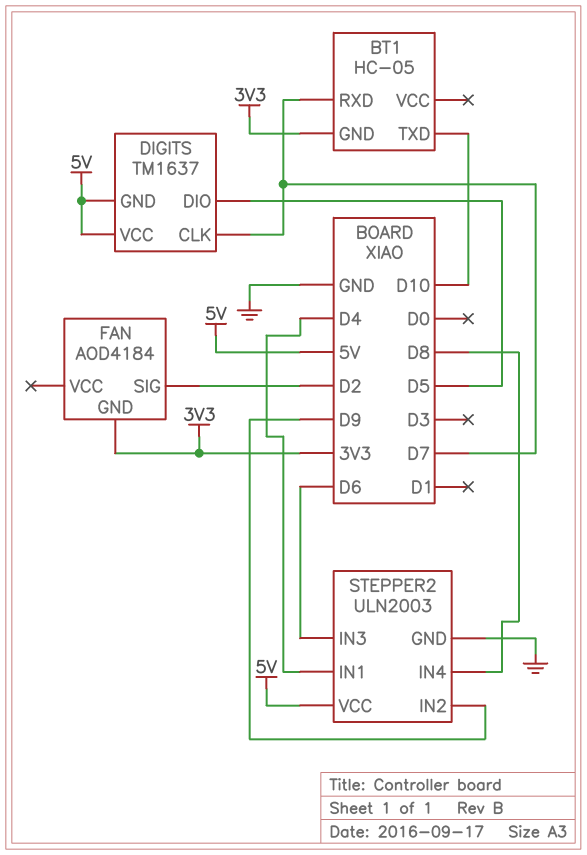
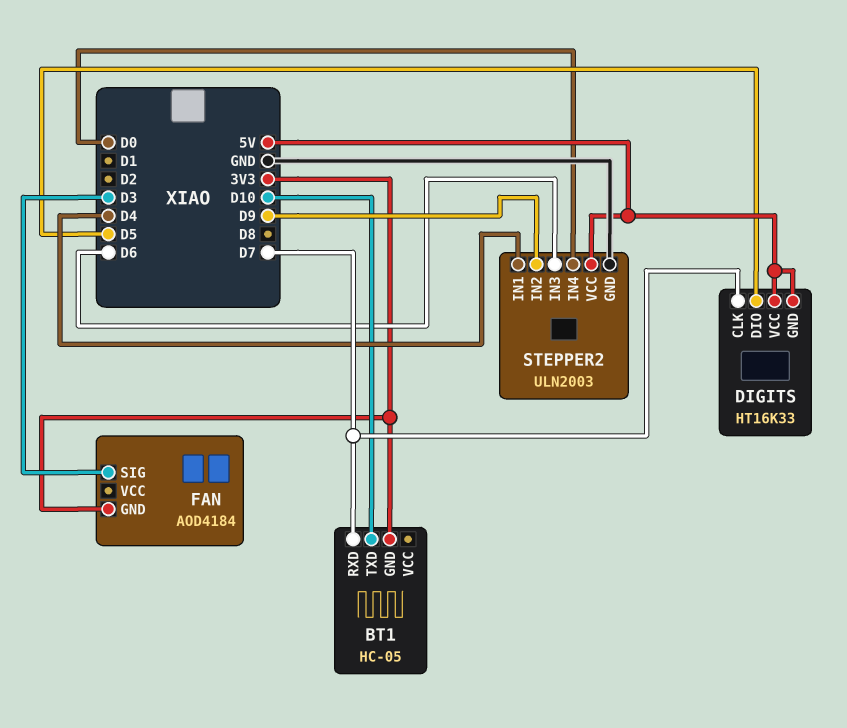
DIGITS: TM1637 -> HT16K33
FAN pin SIG: D2 -> D3
STEPPER2 pin IN4: D8 -> D0

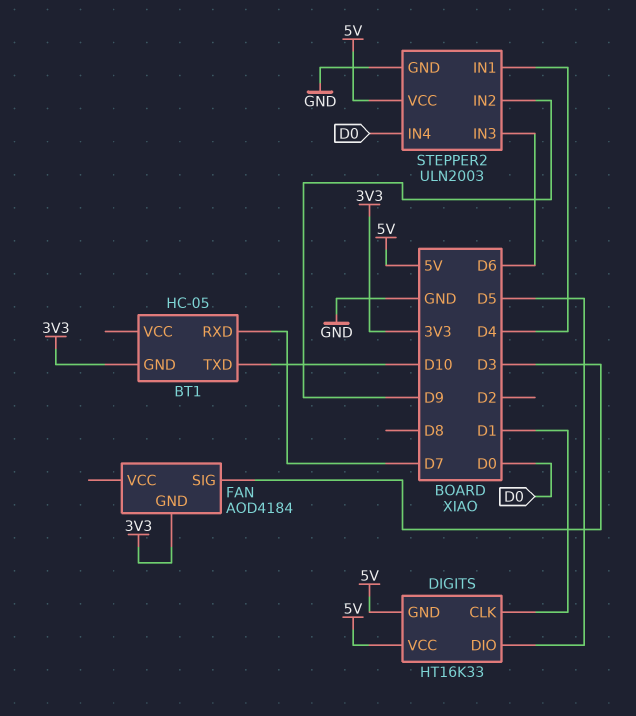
DIGITS pin CLK: D7 -> D1

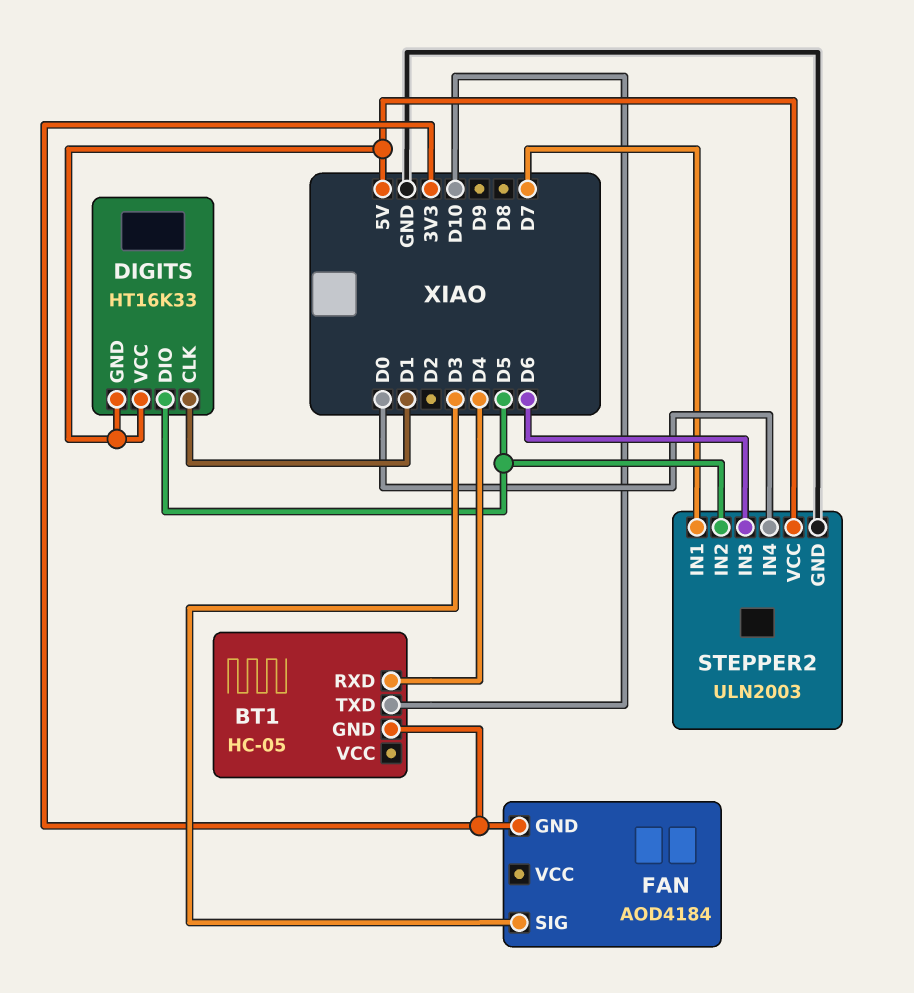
BT1 pin RXD: D7 -> D4
STEPPER2 pin IN1: D4 -> D7
STEPPER2 pin IN2: D9 -> D5

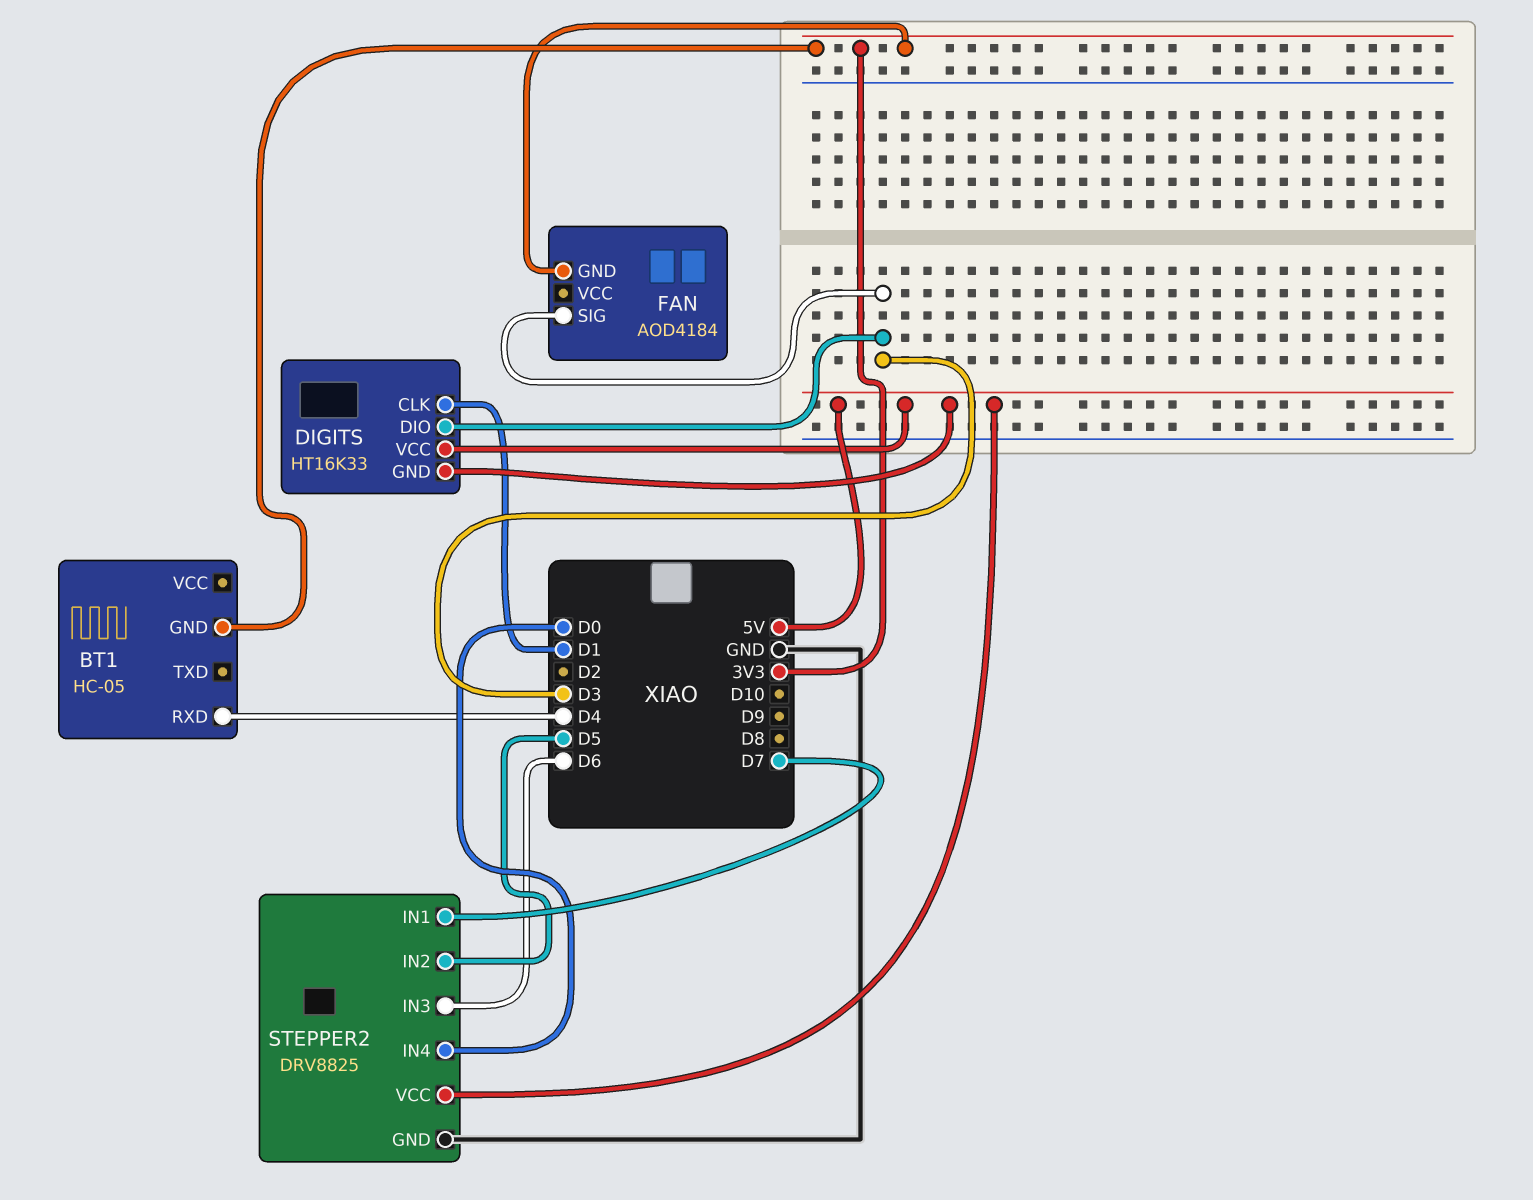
BT1 pin TXD: D10 -> none
DIGITS pin DIO: D5 -> D3
STEPPER2: ULN2003 -> DRV8825

